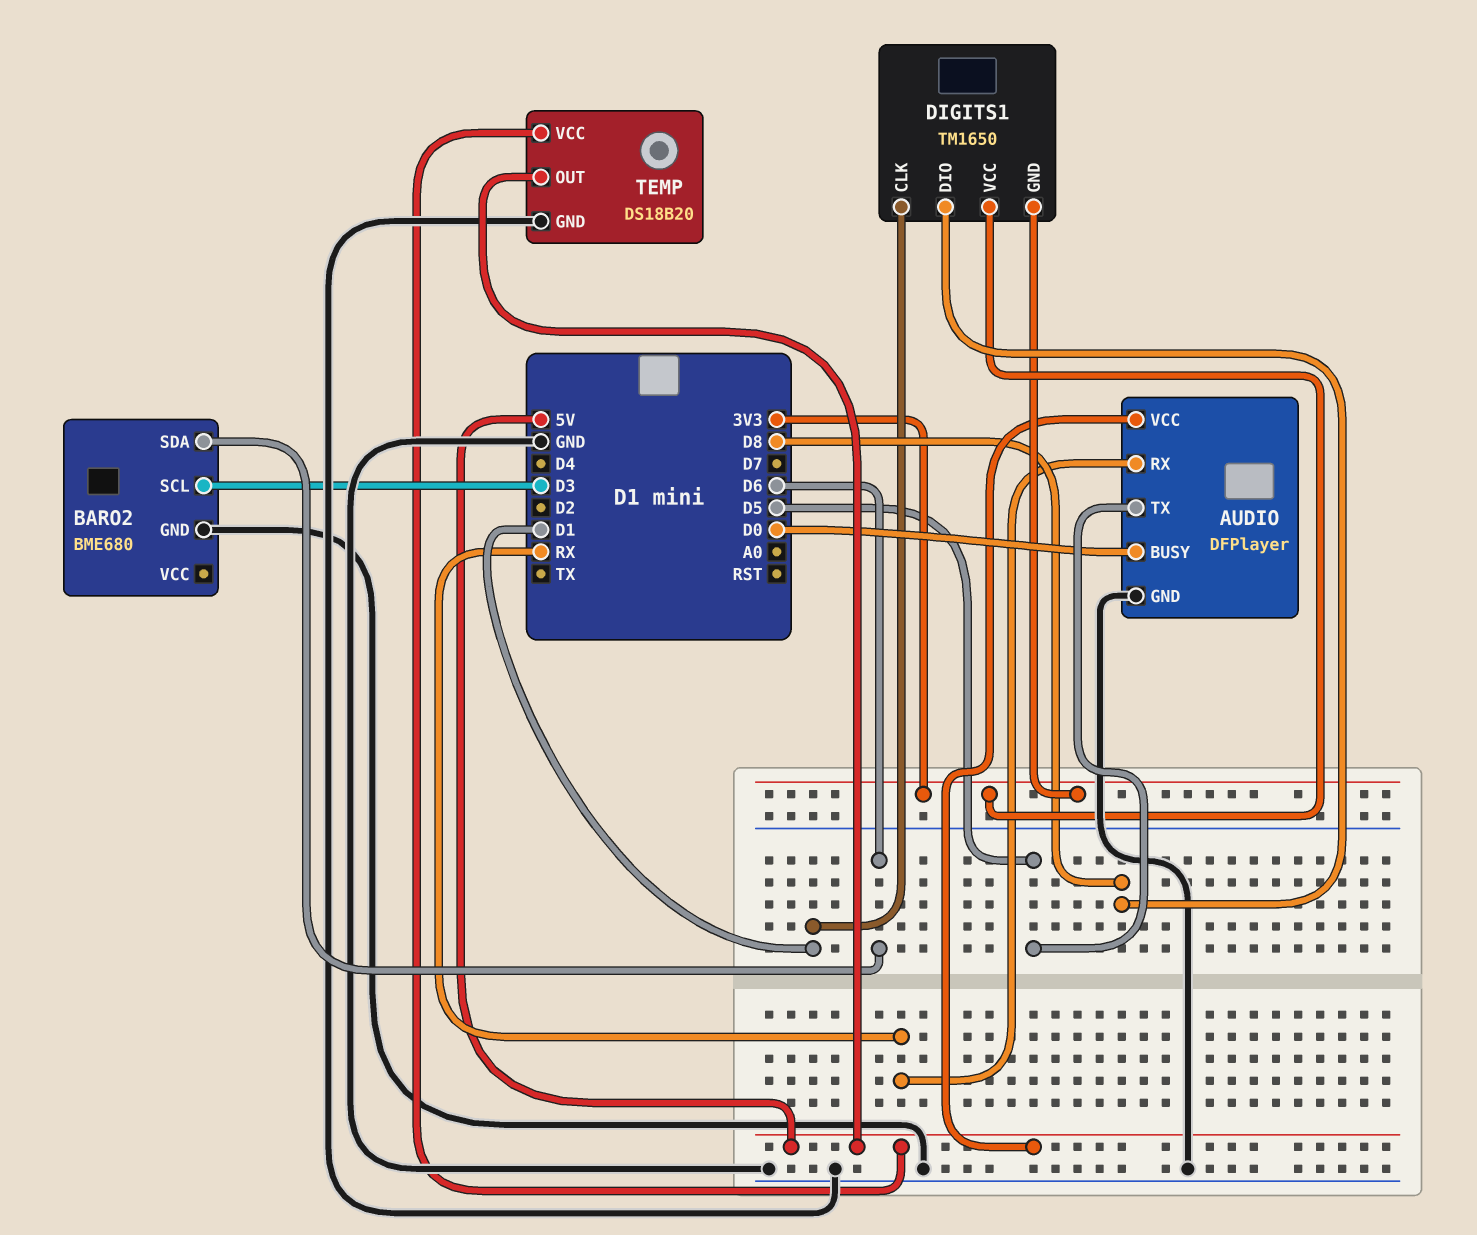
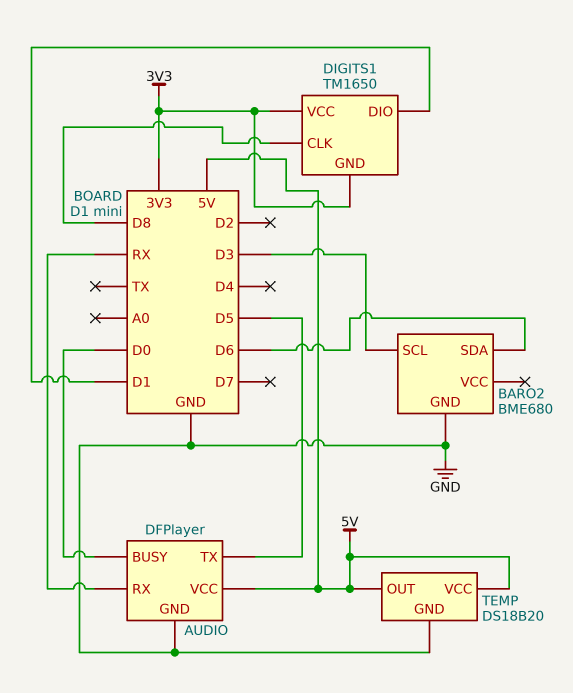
DIGITS1 pin CLK: D1 -> D8
DIGITS1 pin DIO: D8 -> D1

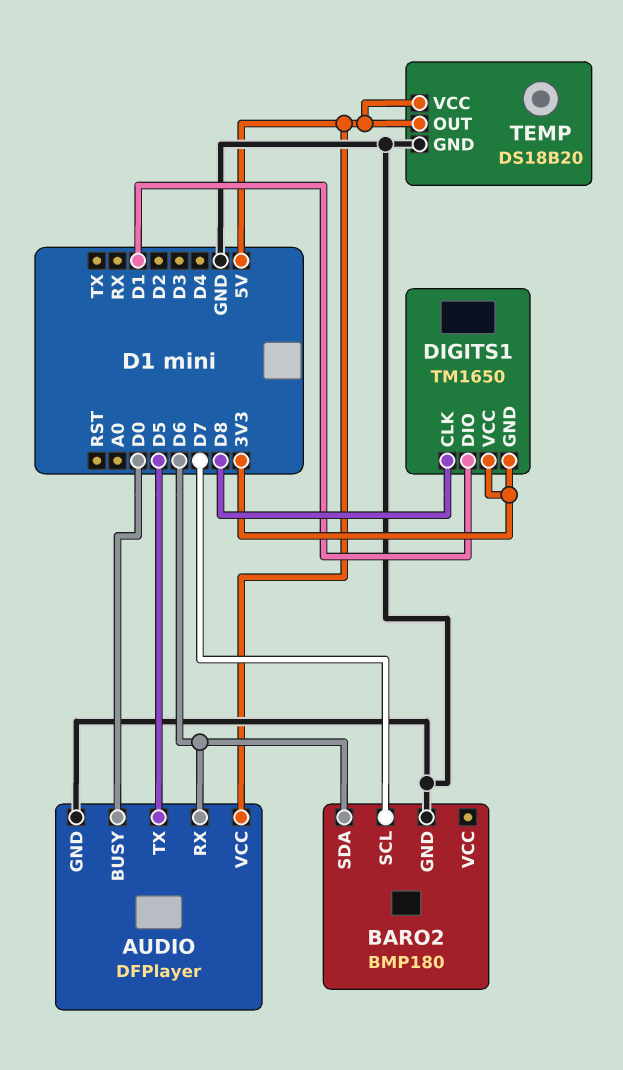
AUDIO pin RX: RX -> D6
BARO2: BME680 -> BMP180
BARO2 pin SCL: D3 -> D7

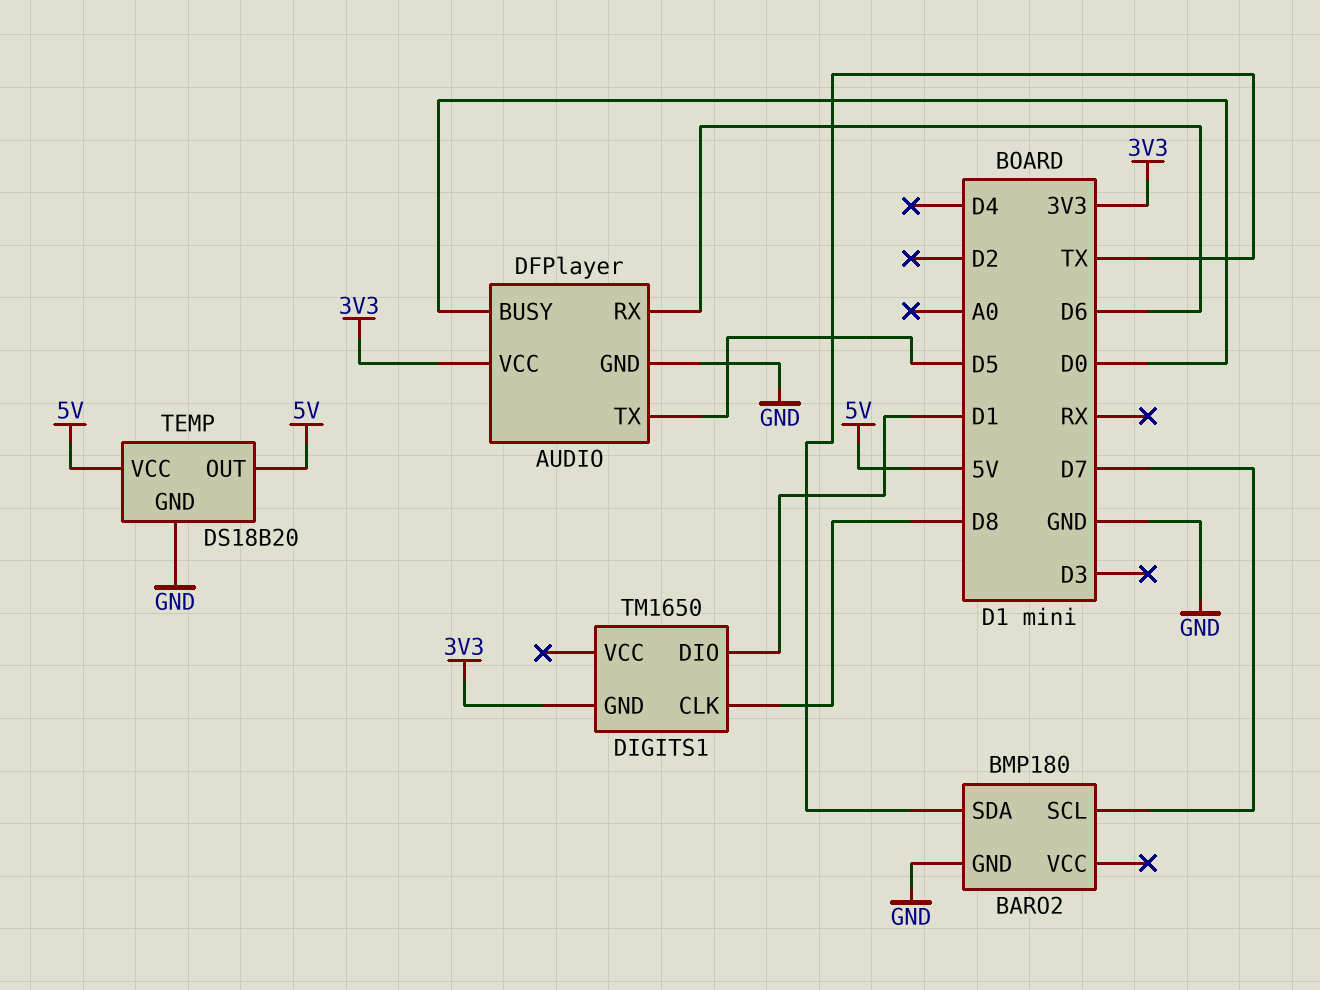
AUDIO pin VCC: 5V -> 3V3
BARO2 pin SDA: D6 -> TX
DIGITS1 pin VCC: 3V3 -> none

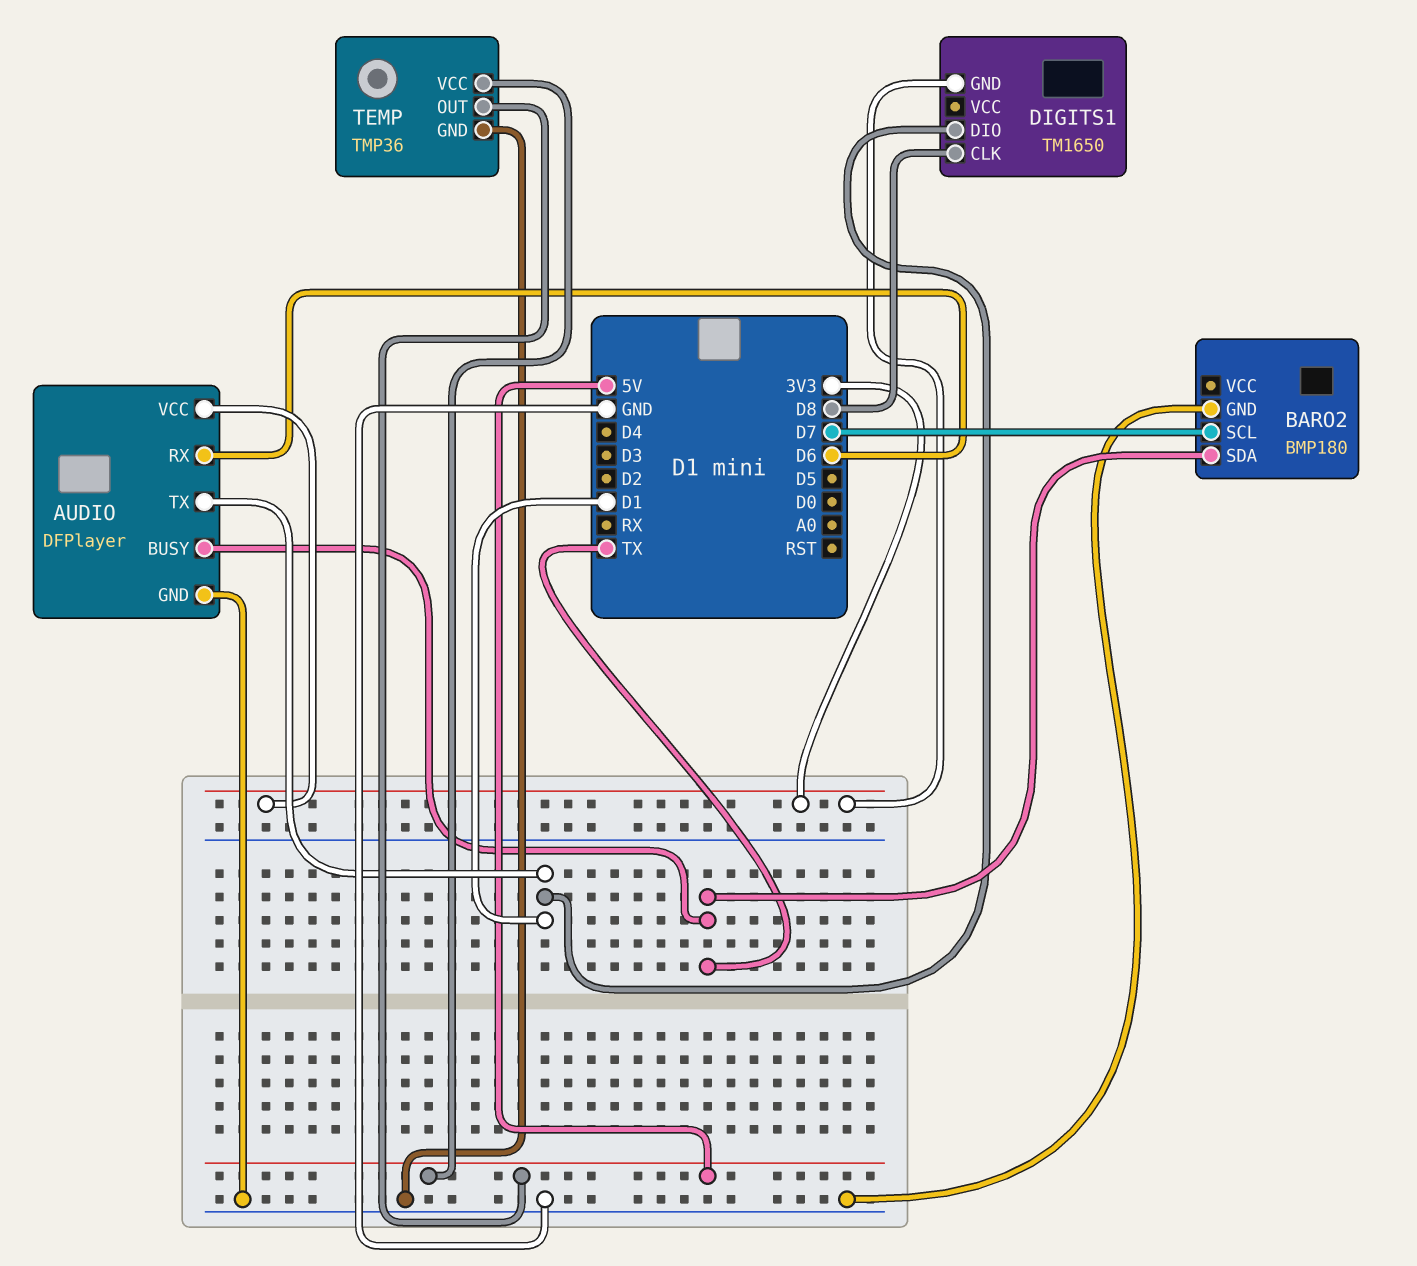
AUDIO pin BUSY: D0 -> TX
AUDIO pin TX: D5 -> D1
TEMP: DS18B20 -> TMP36

